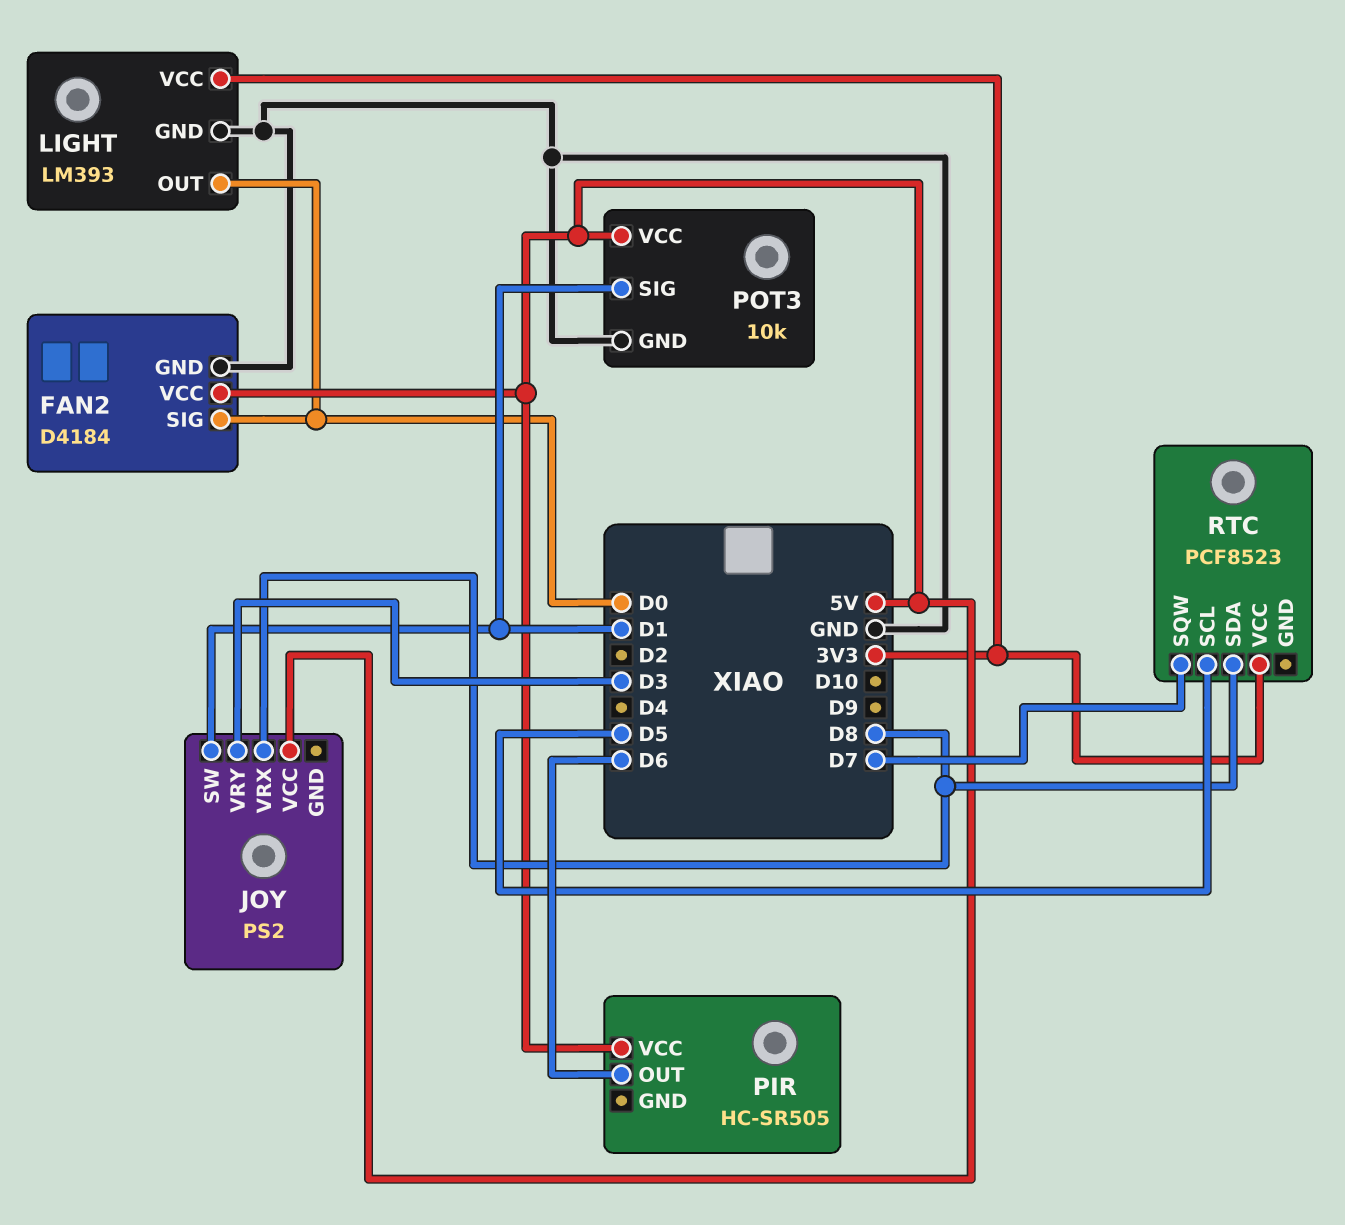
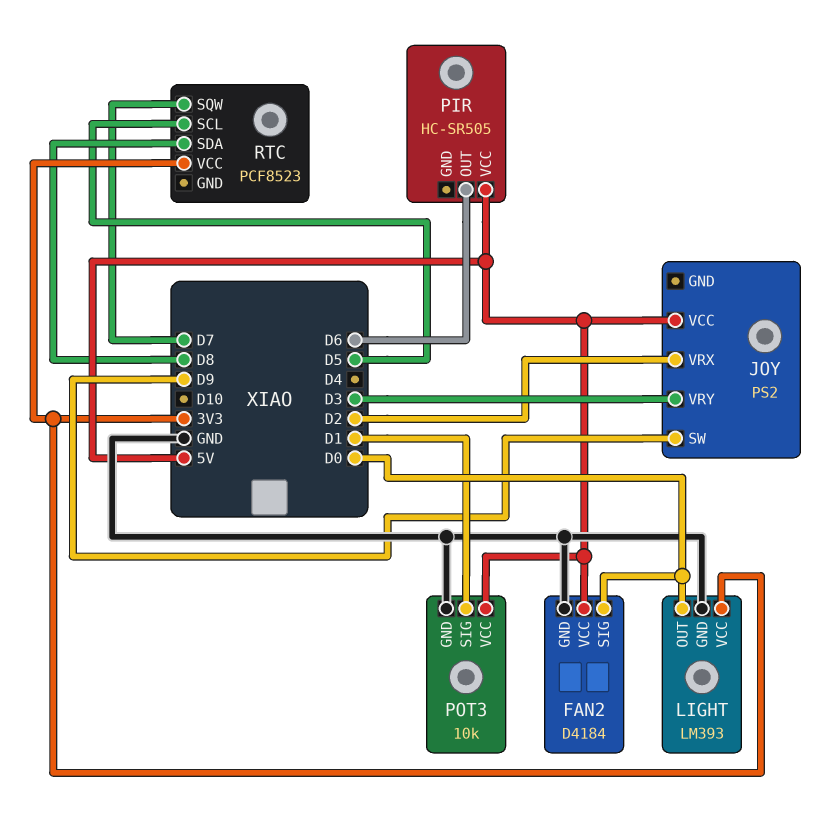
JOY pin SW: D1 -> D9
JOY pin VRX: D8 -> D2

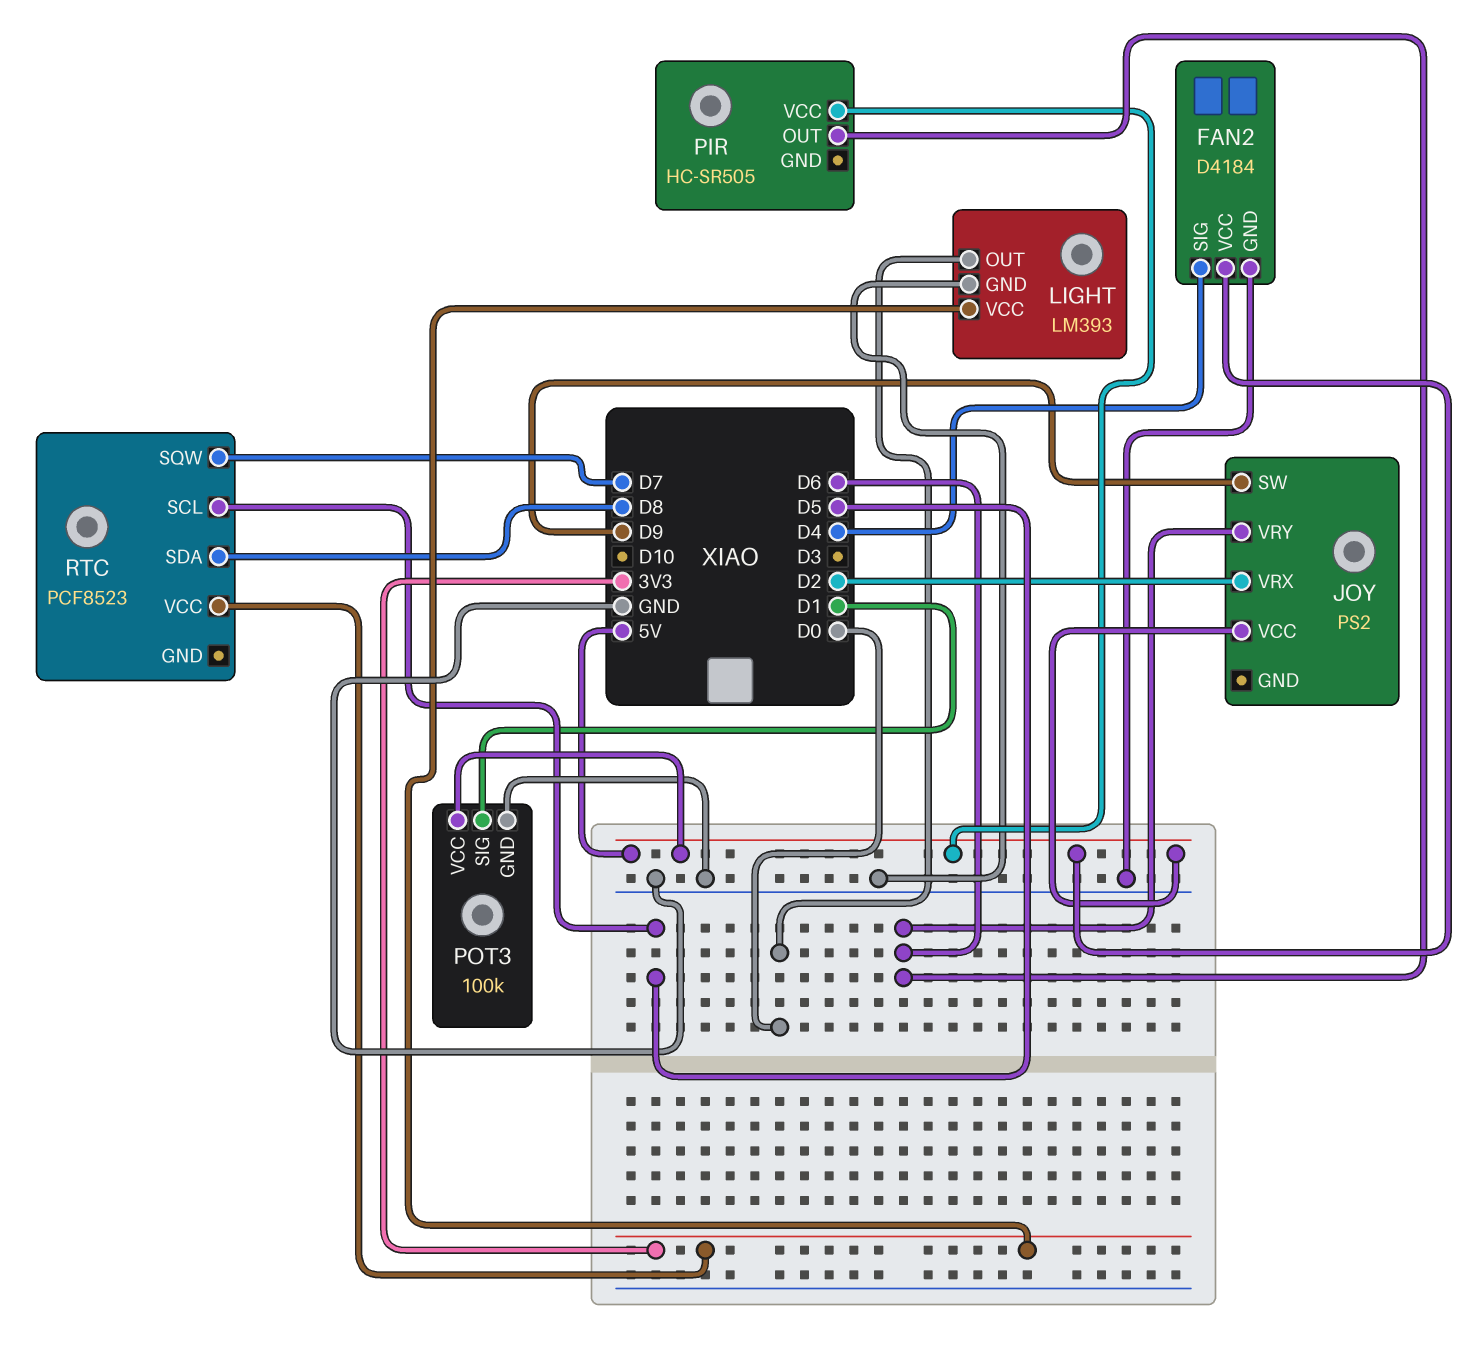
FAN2 pin SIG: D0 -> D4
JOY pin VRY: D3 -> D6
POT3: 10k -> 100k

